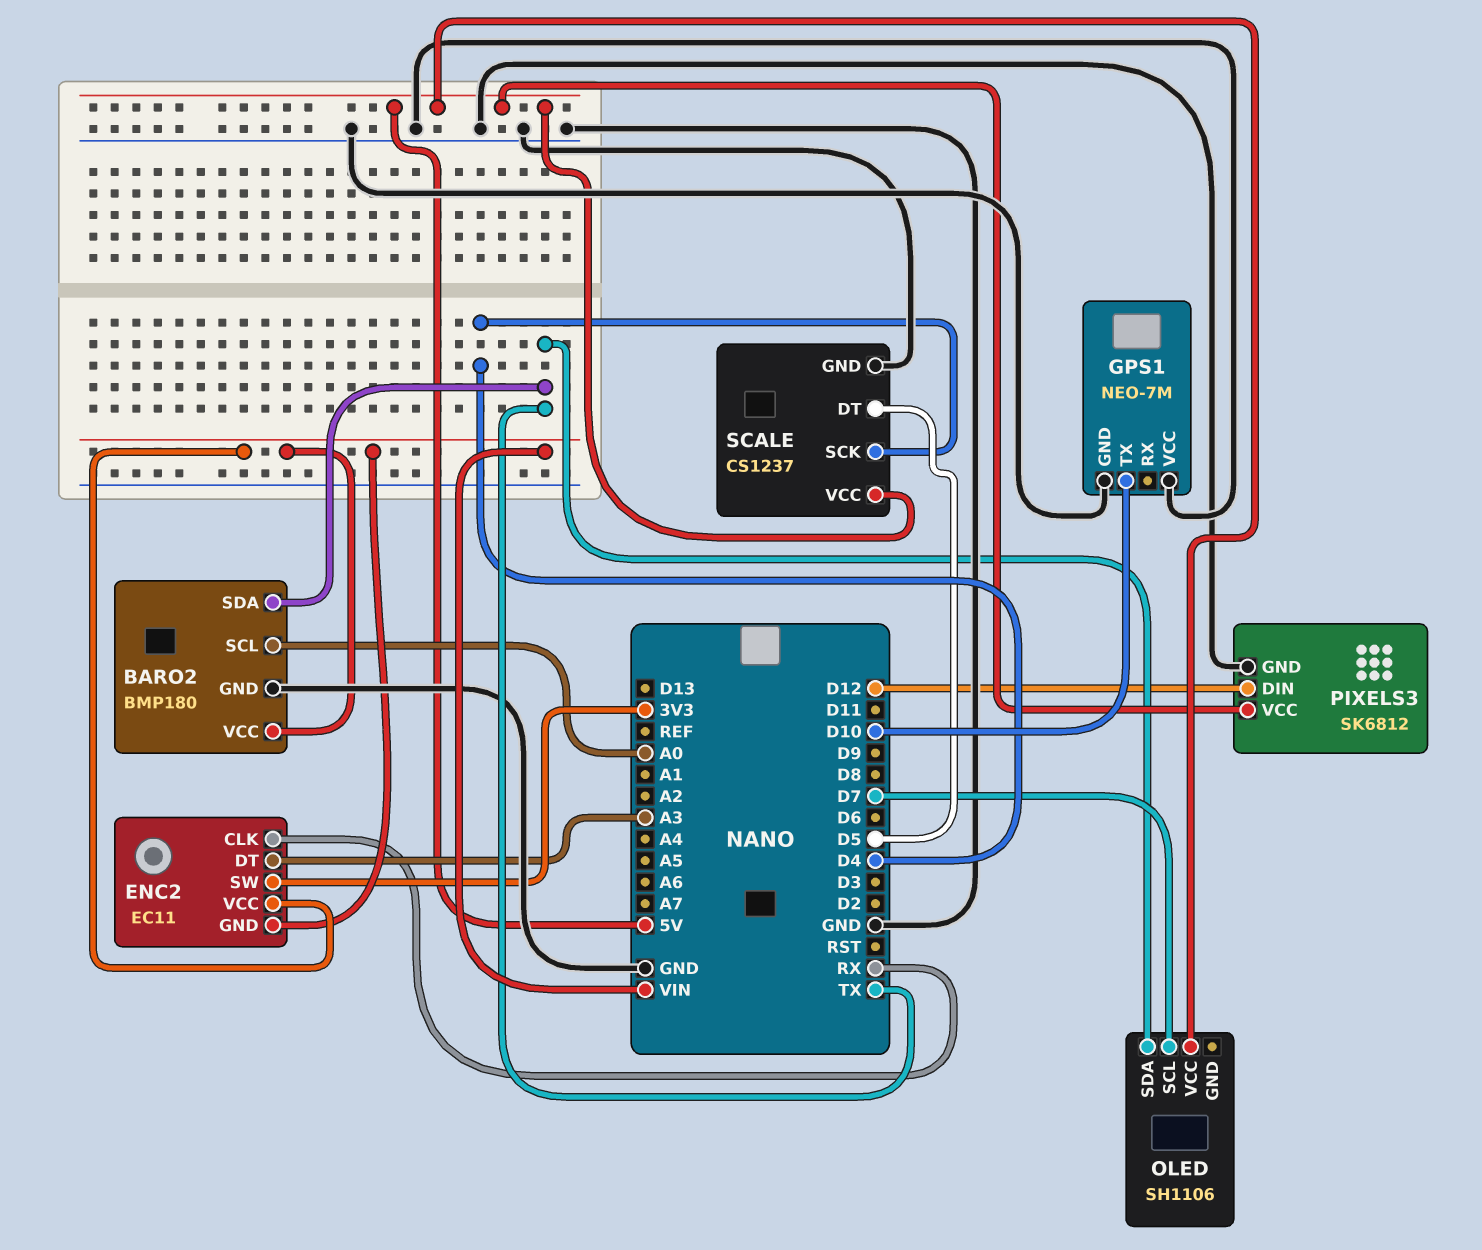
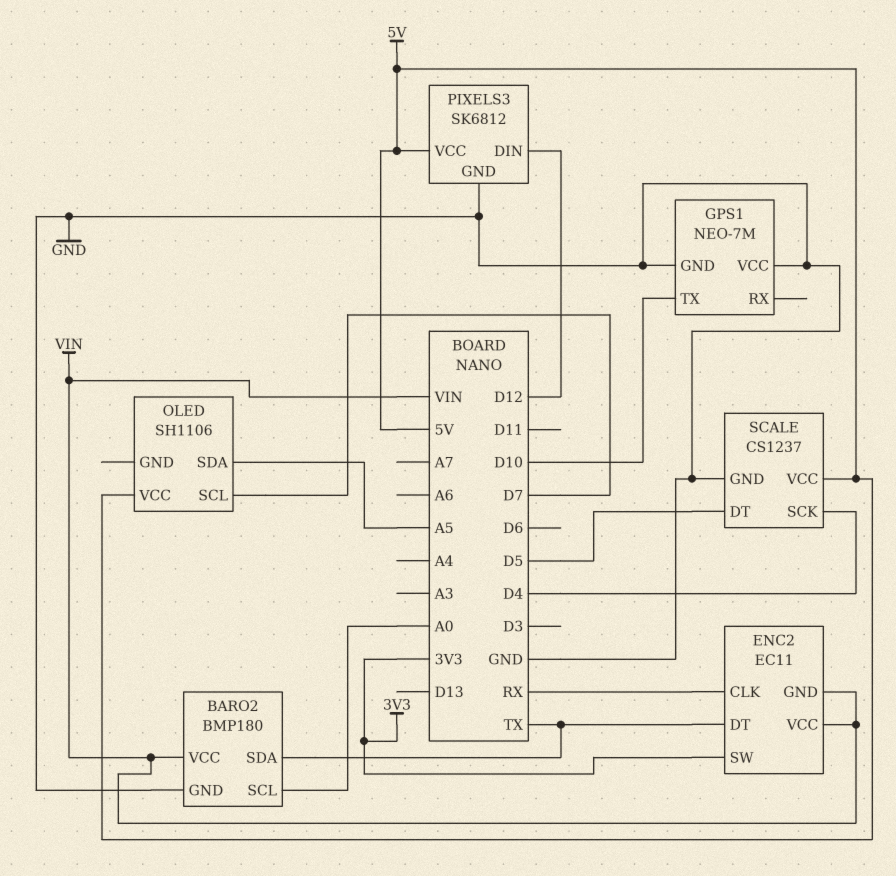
ENC2 pin DT: A3 -> TX
OLED pin SDA: TX -> A5

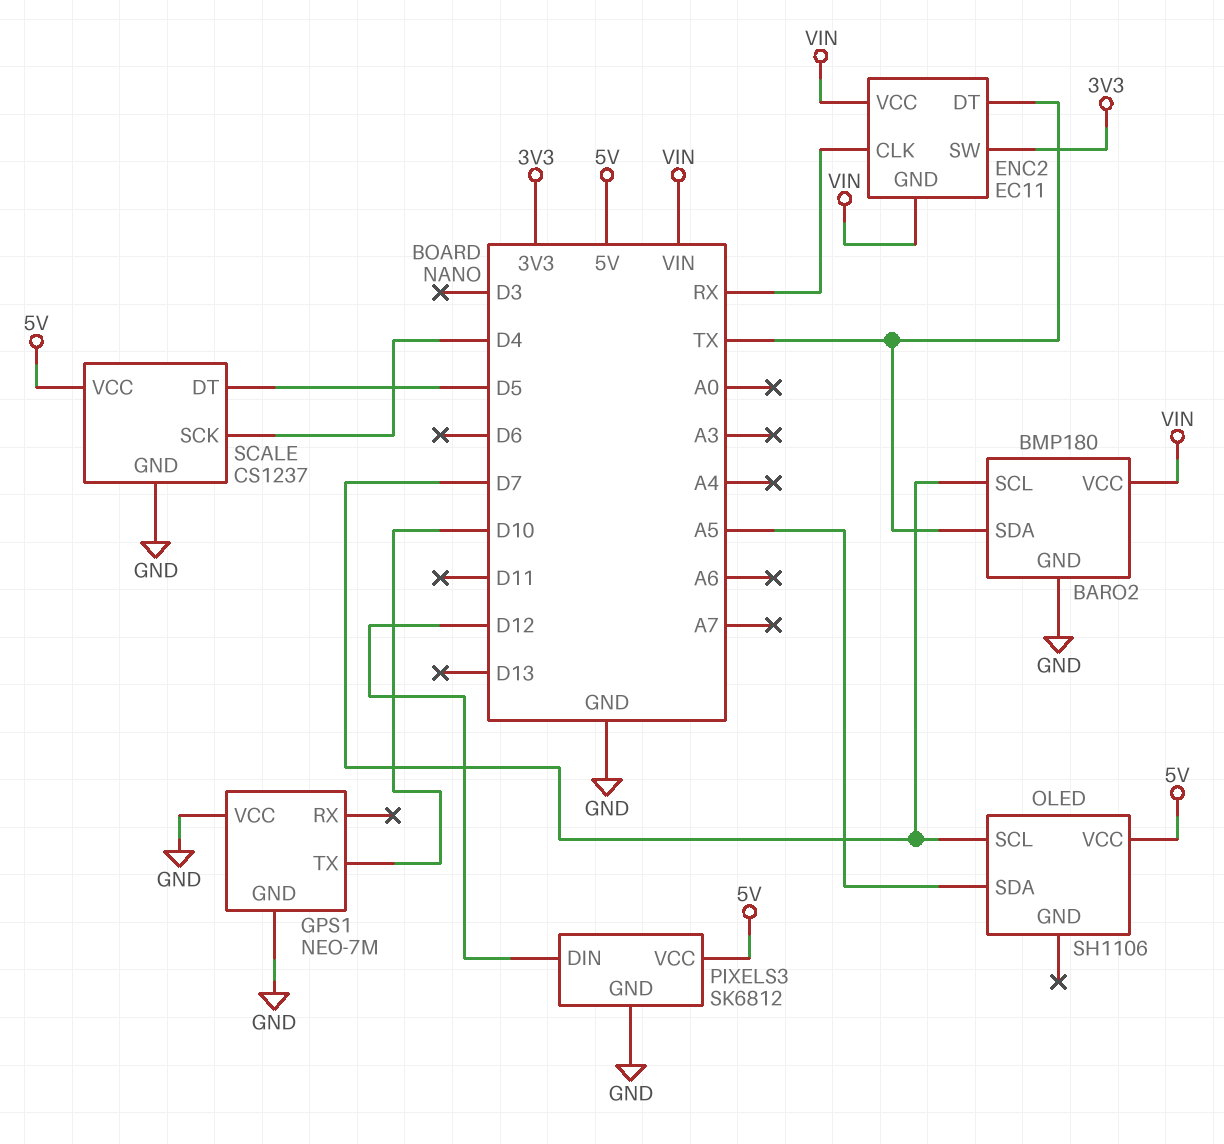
BARO2 pin SCL: A0 -> D7

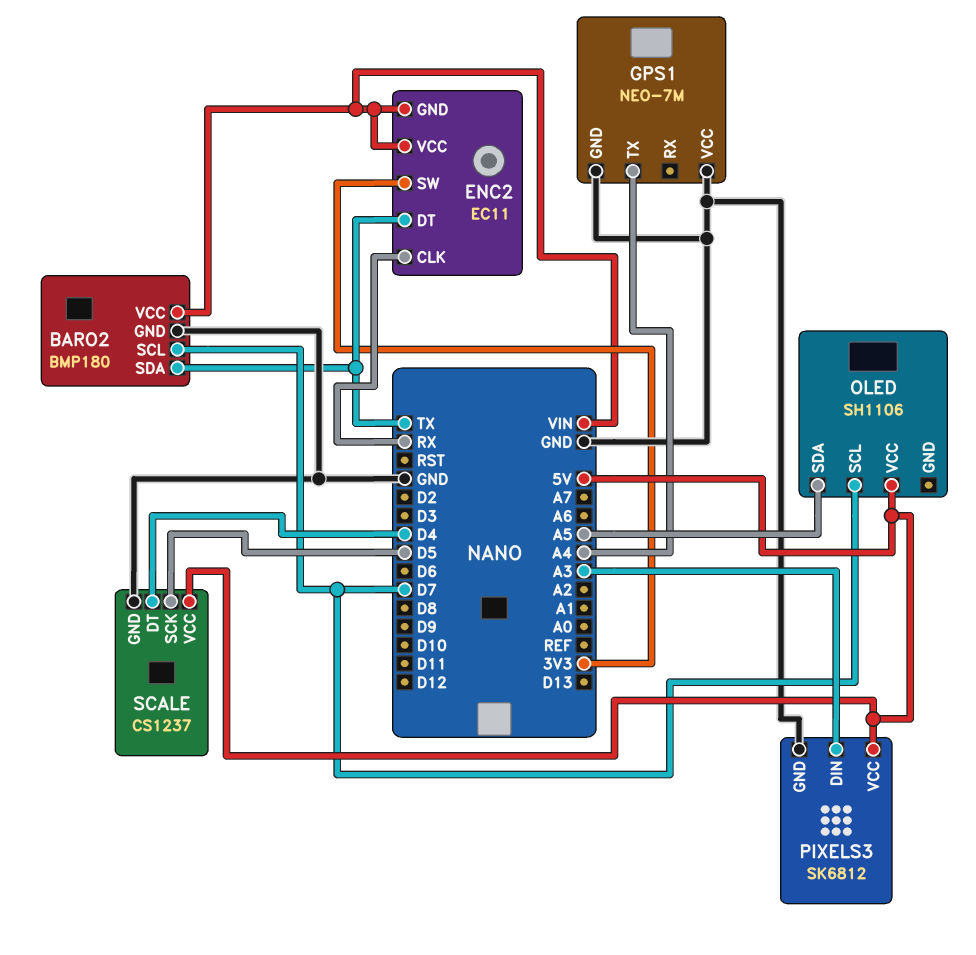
GPS1 pin TX: D10 -> A4
PIXELS3 pin DIN: D12 -> A3
SCALE pin DT: D5 -> D4
SCALE pin SCK: D4 -> D5

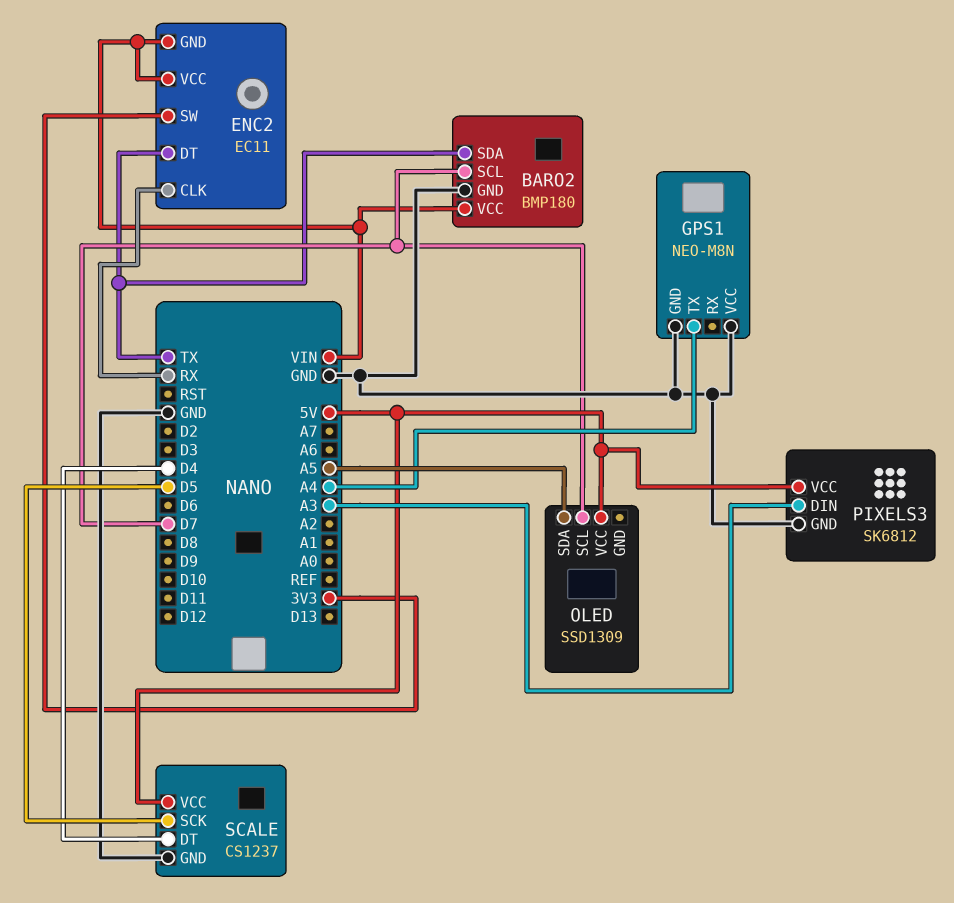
GPS1: NEO-7M -> NEO-M8N
OLED: SH1106 -> SSD1309

